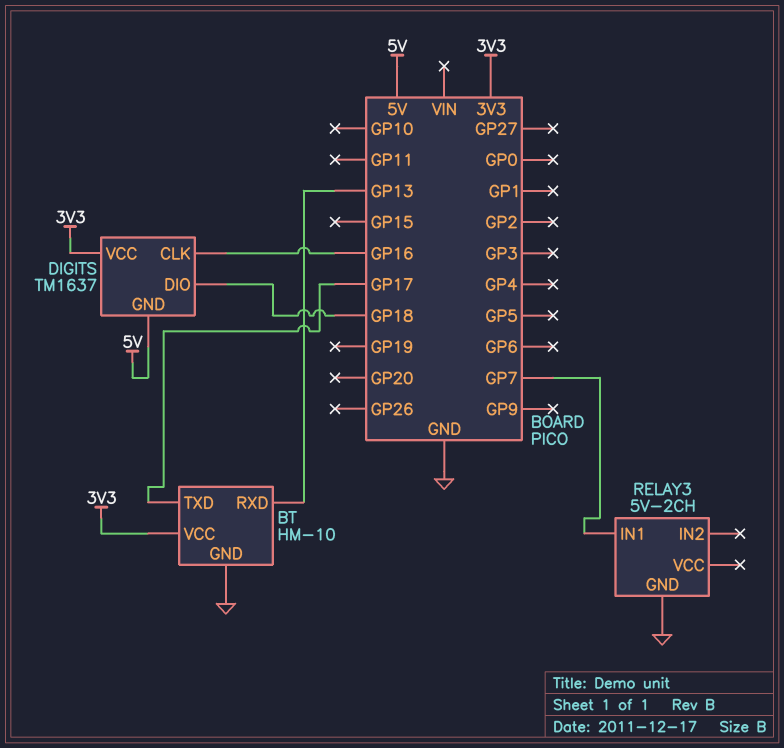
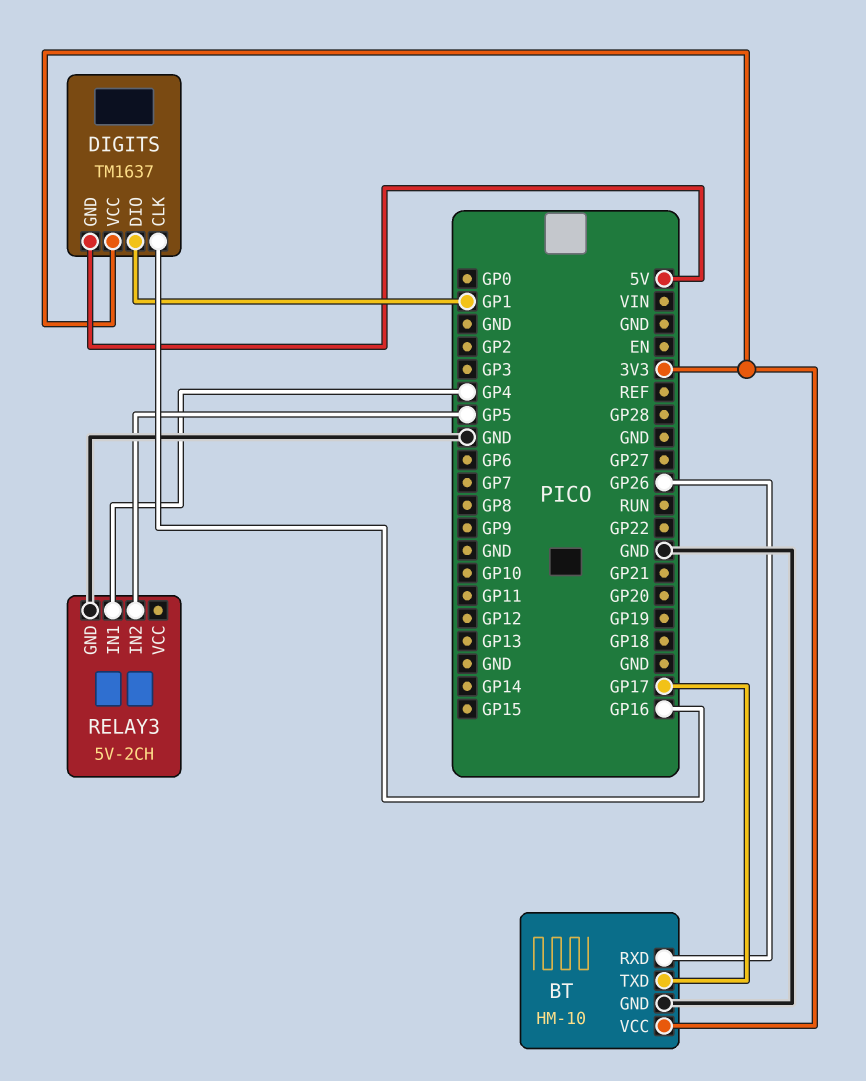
BT pin RXD: GP13 -> GP26
DIGITS pin DIO: GP18 -> GP1
RELAY3 pin IN1: GP7 -> GP4
RELAY3 pin IN2: none -> GP5

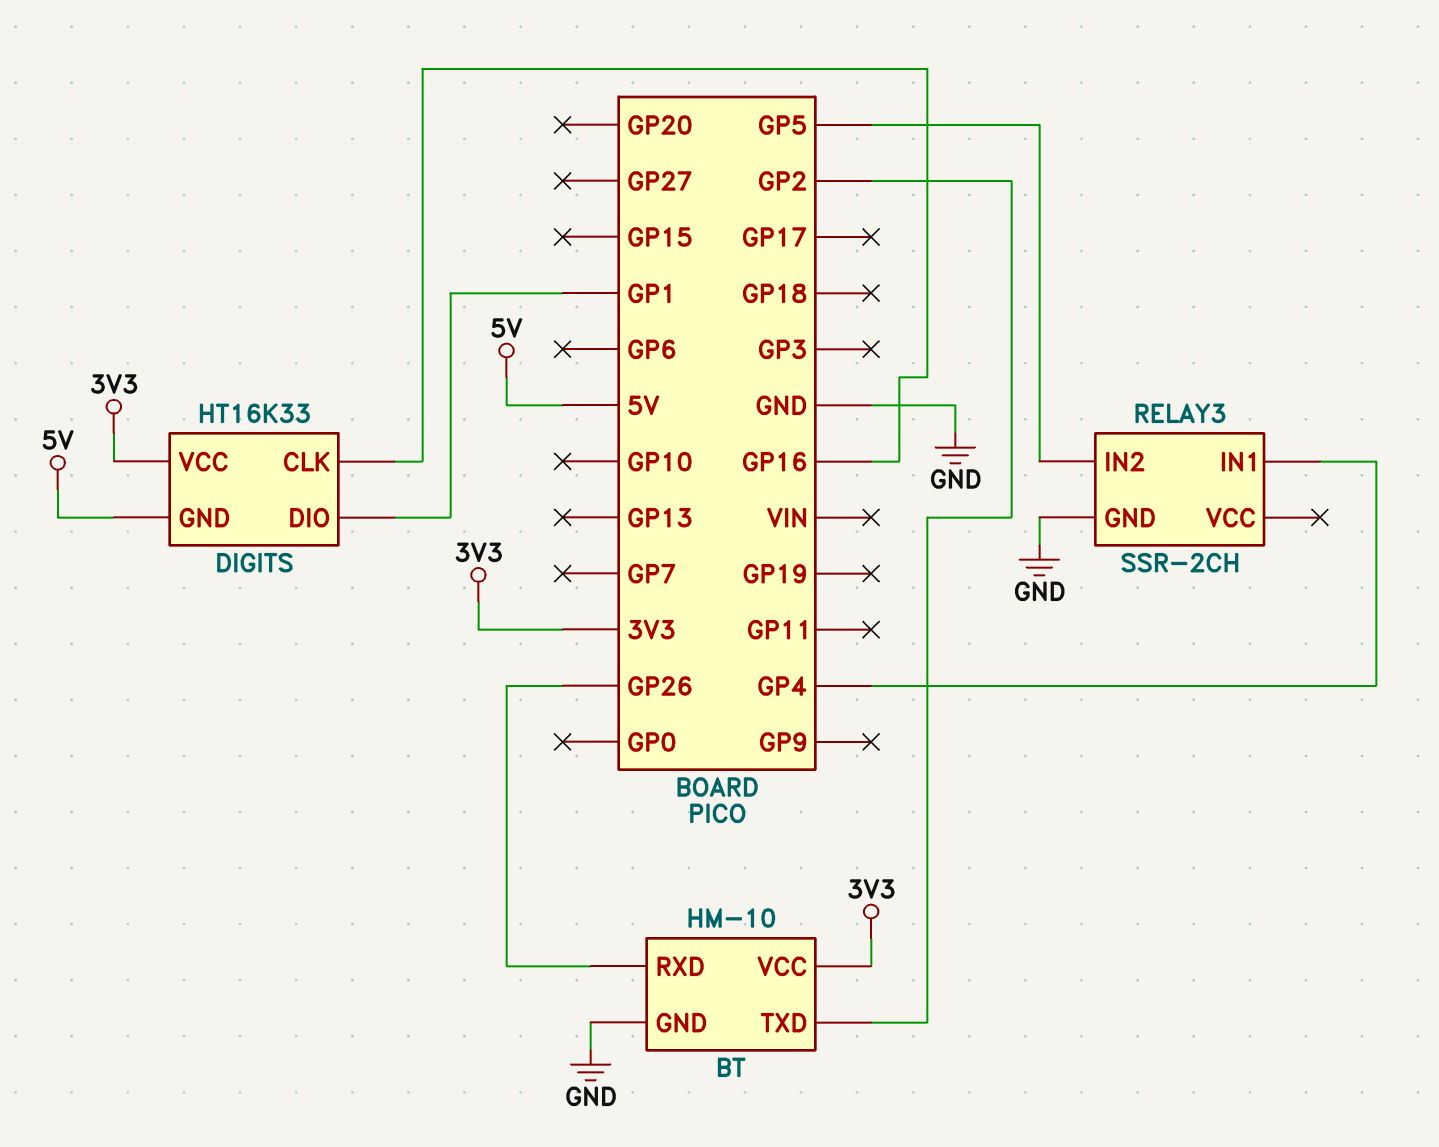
BT pin TXD: GP17 -> GP2
DIGITS: TM1637 -> HT16K33
RELAY3: 5V-2CH -> SSR-2CH

